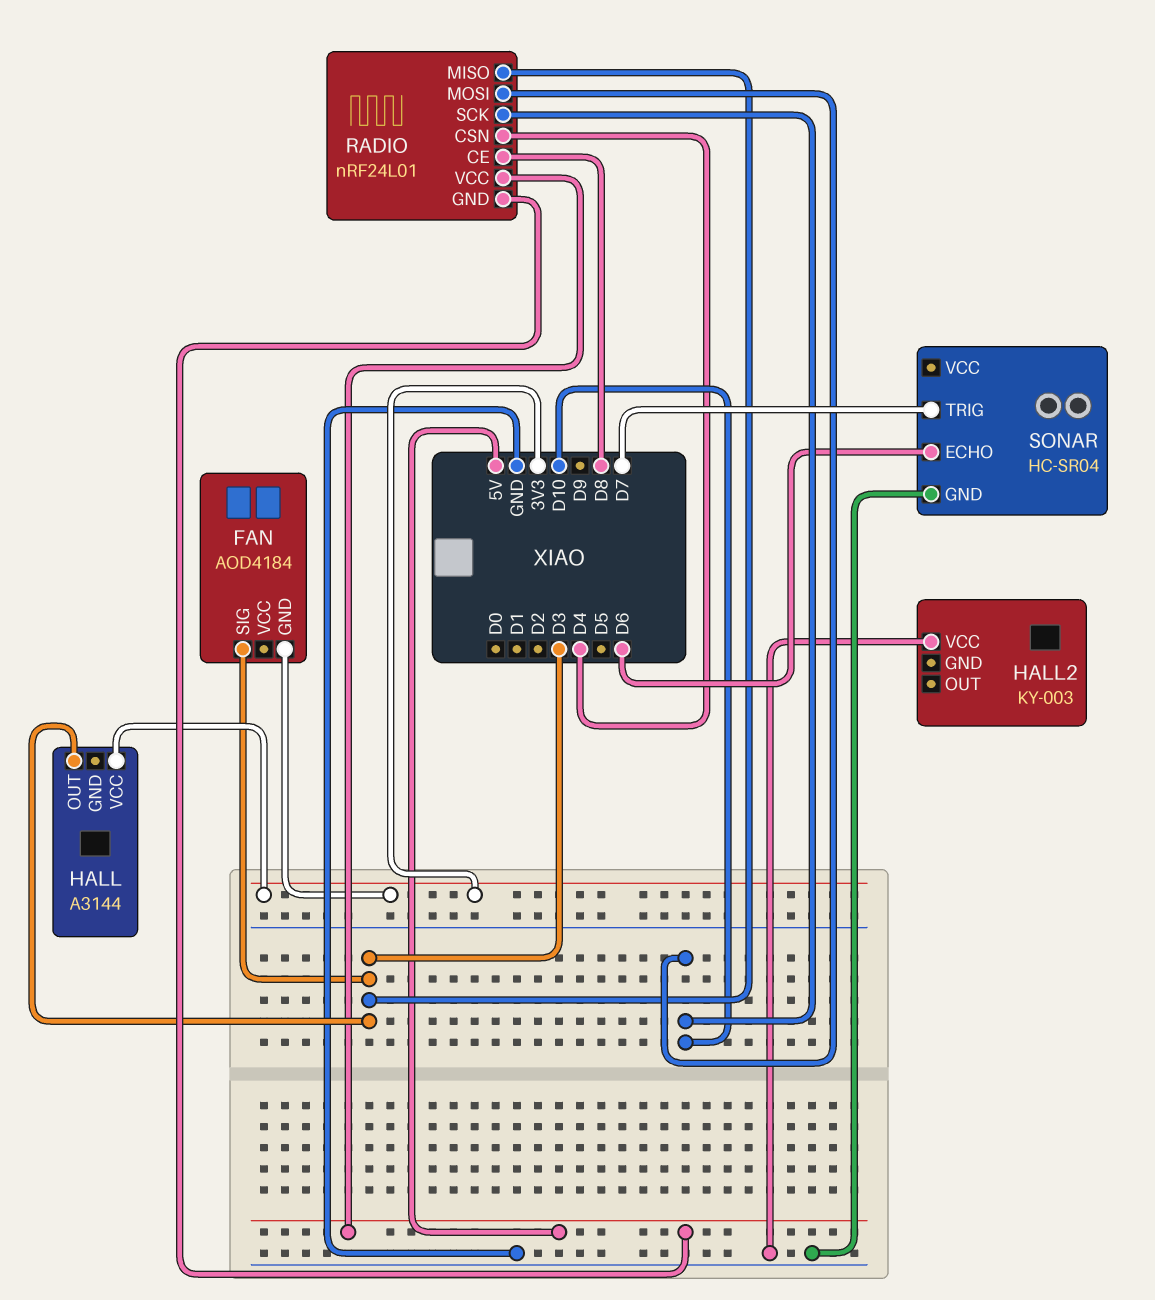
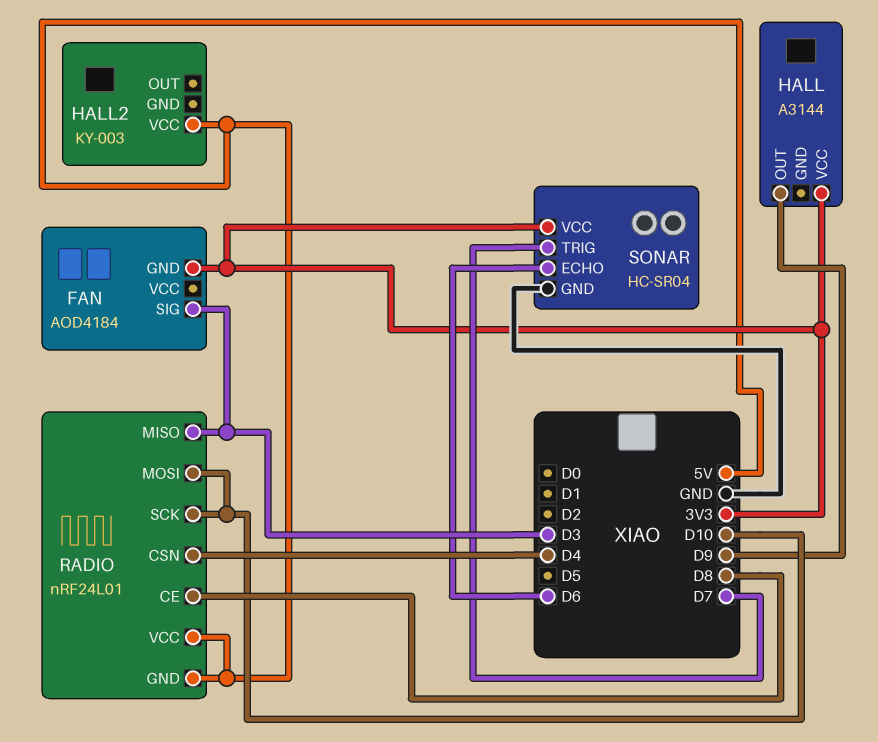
HALL pin OUT: D3 -> D9
HALL2 pin VCC: GND -> 5V
SONAR pin VCC: none -> 3V3

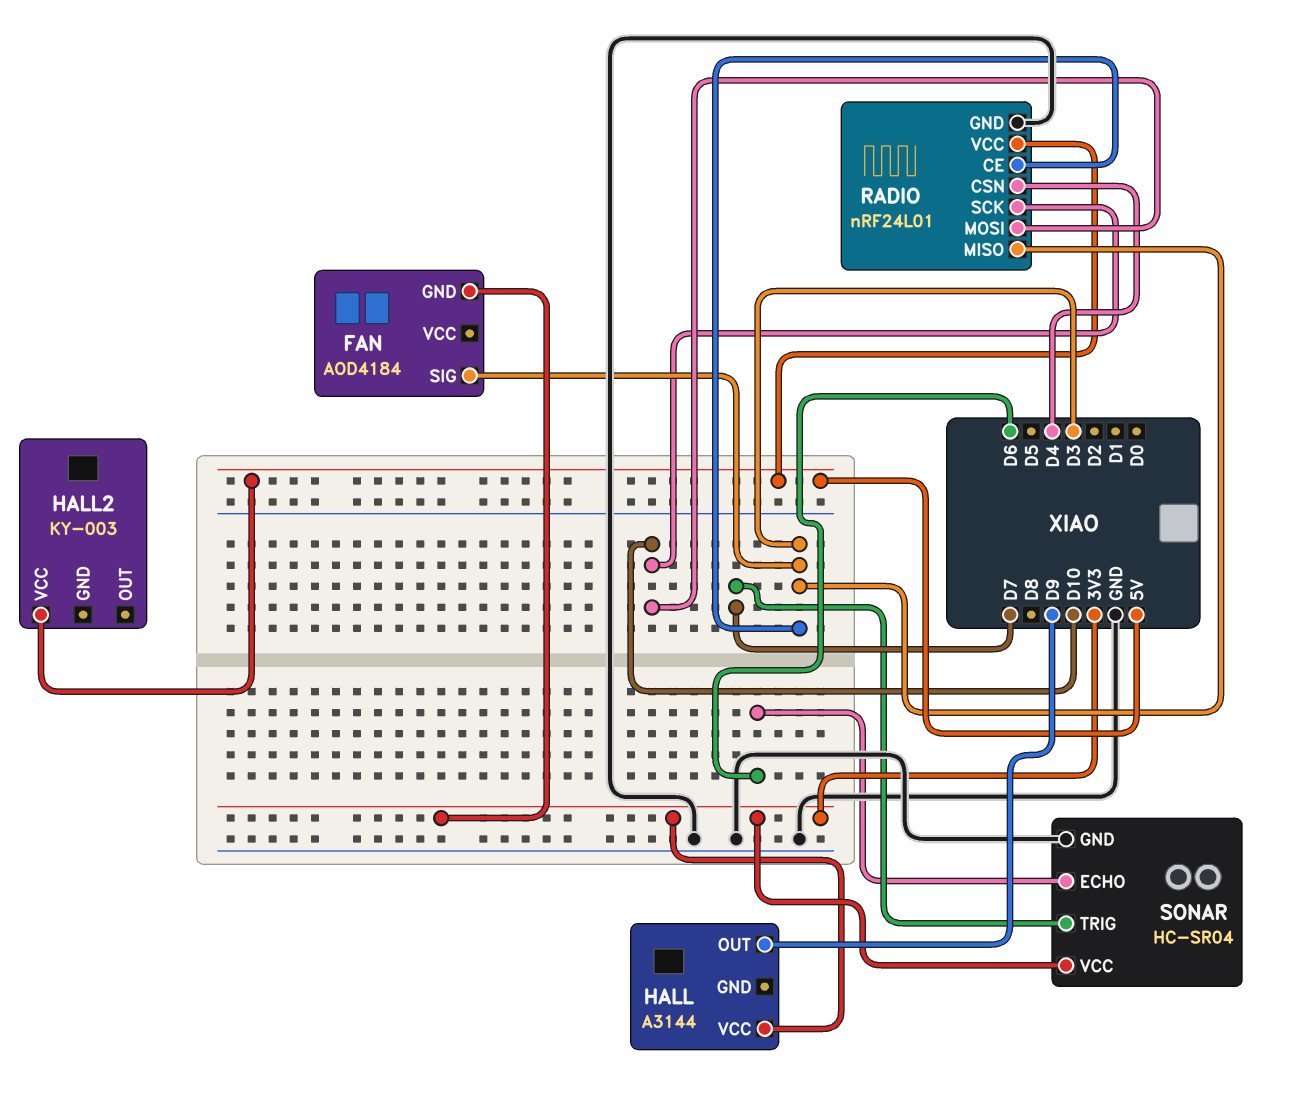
RADIO pin CE: D8 -> D3
RADIO pin GND: 5V -> GND

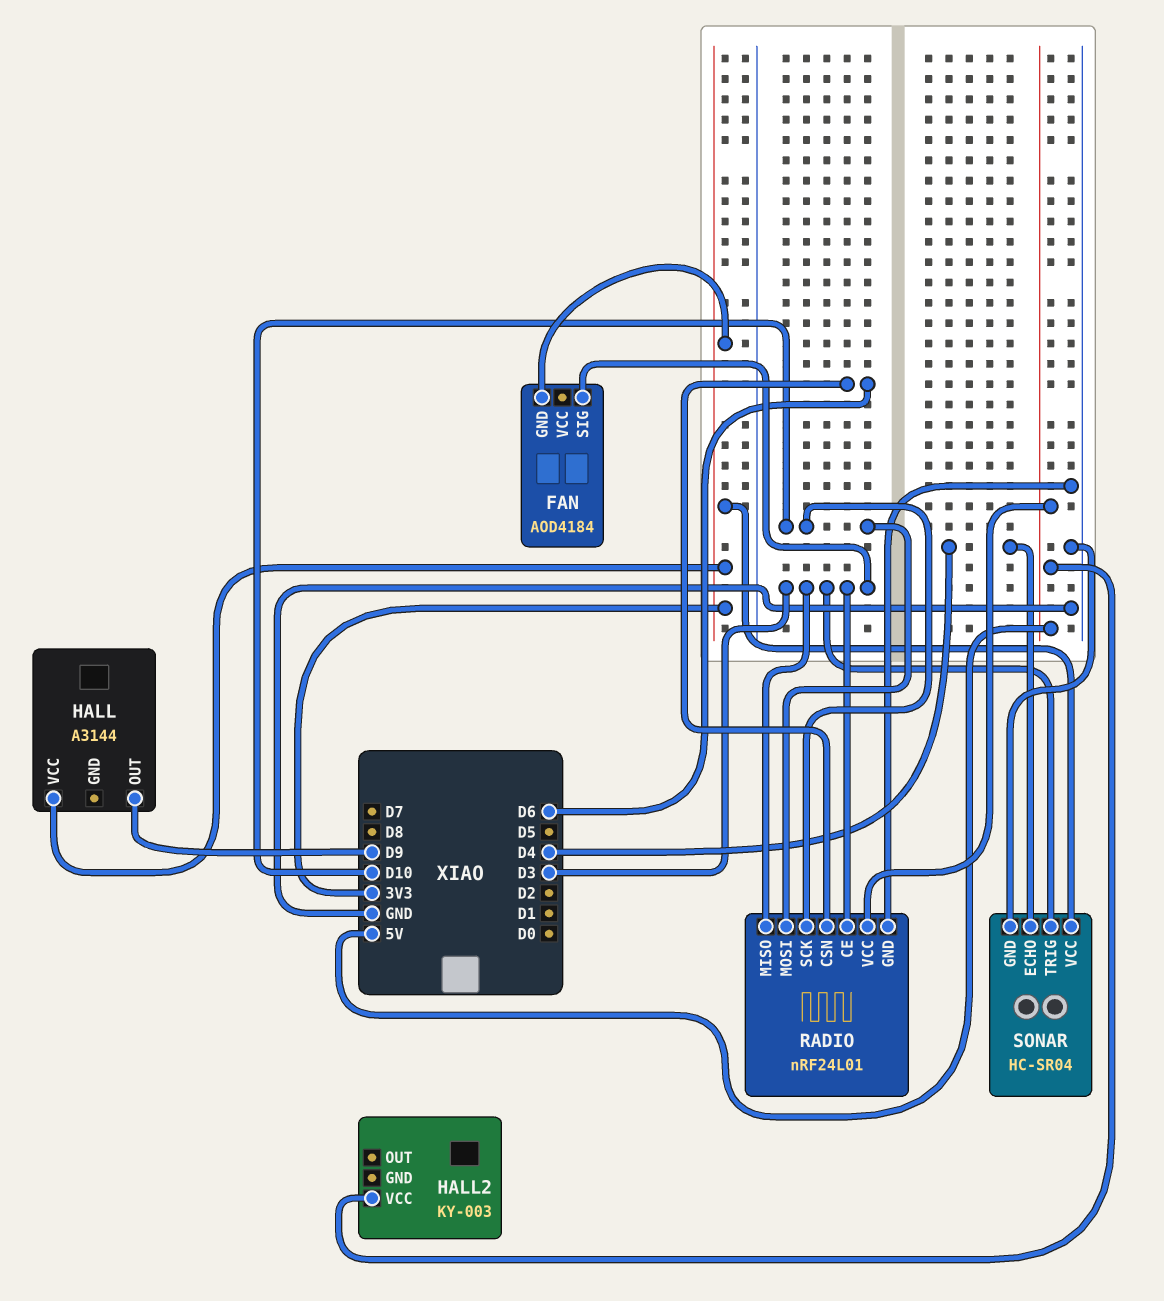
RADIO pin CSN: D4 -> D6
SONAR pin ECHO: D6 -> D4
SONAR pin TRIG: D7 -> D3

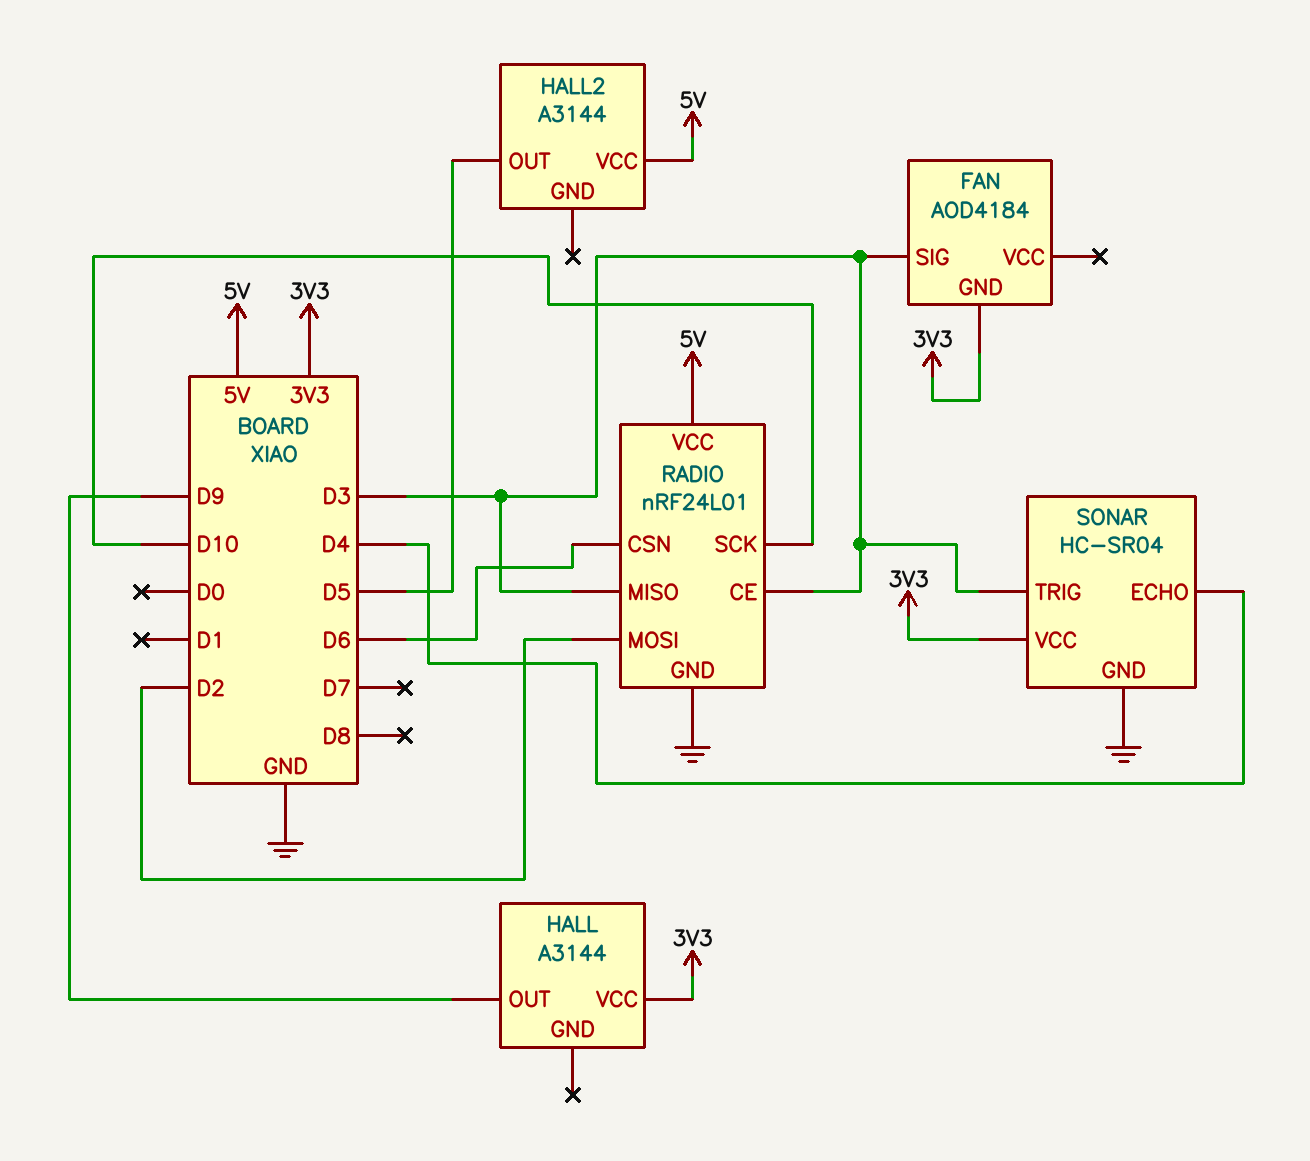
HALL2: KY-003 -> A3144
HALL2 pin OUT: none -> D5
RADIO pin MOSI: D10 -> D2

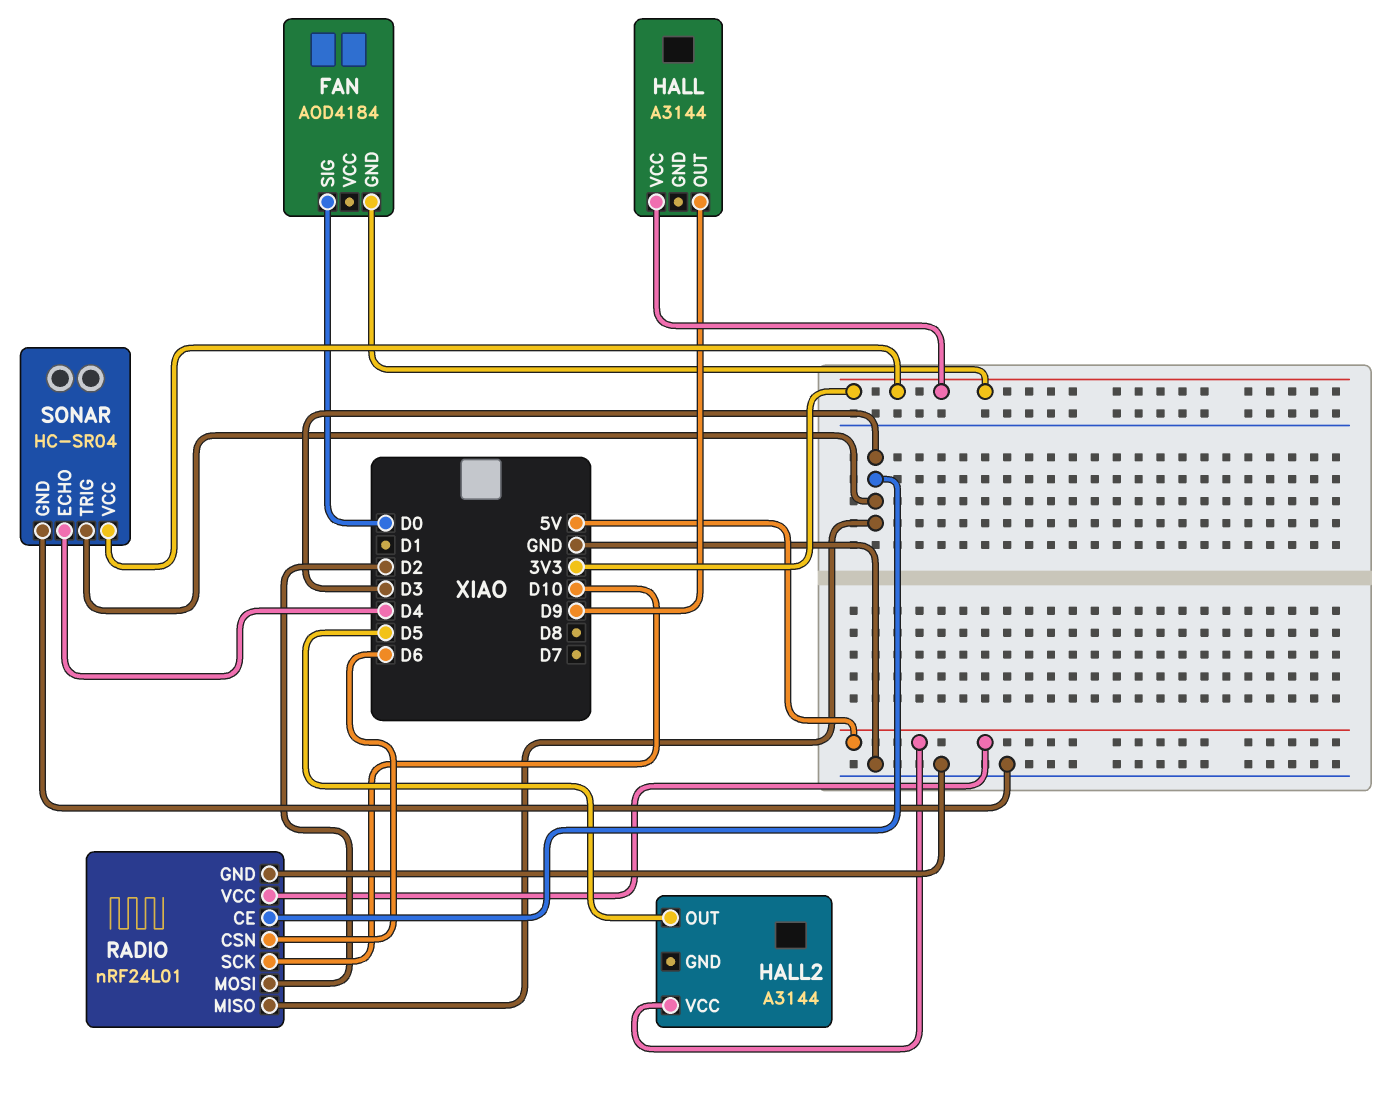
FAN pin SIG: D3 -> D0

